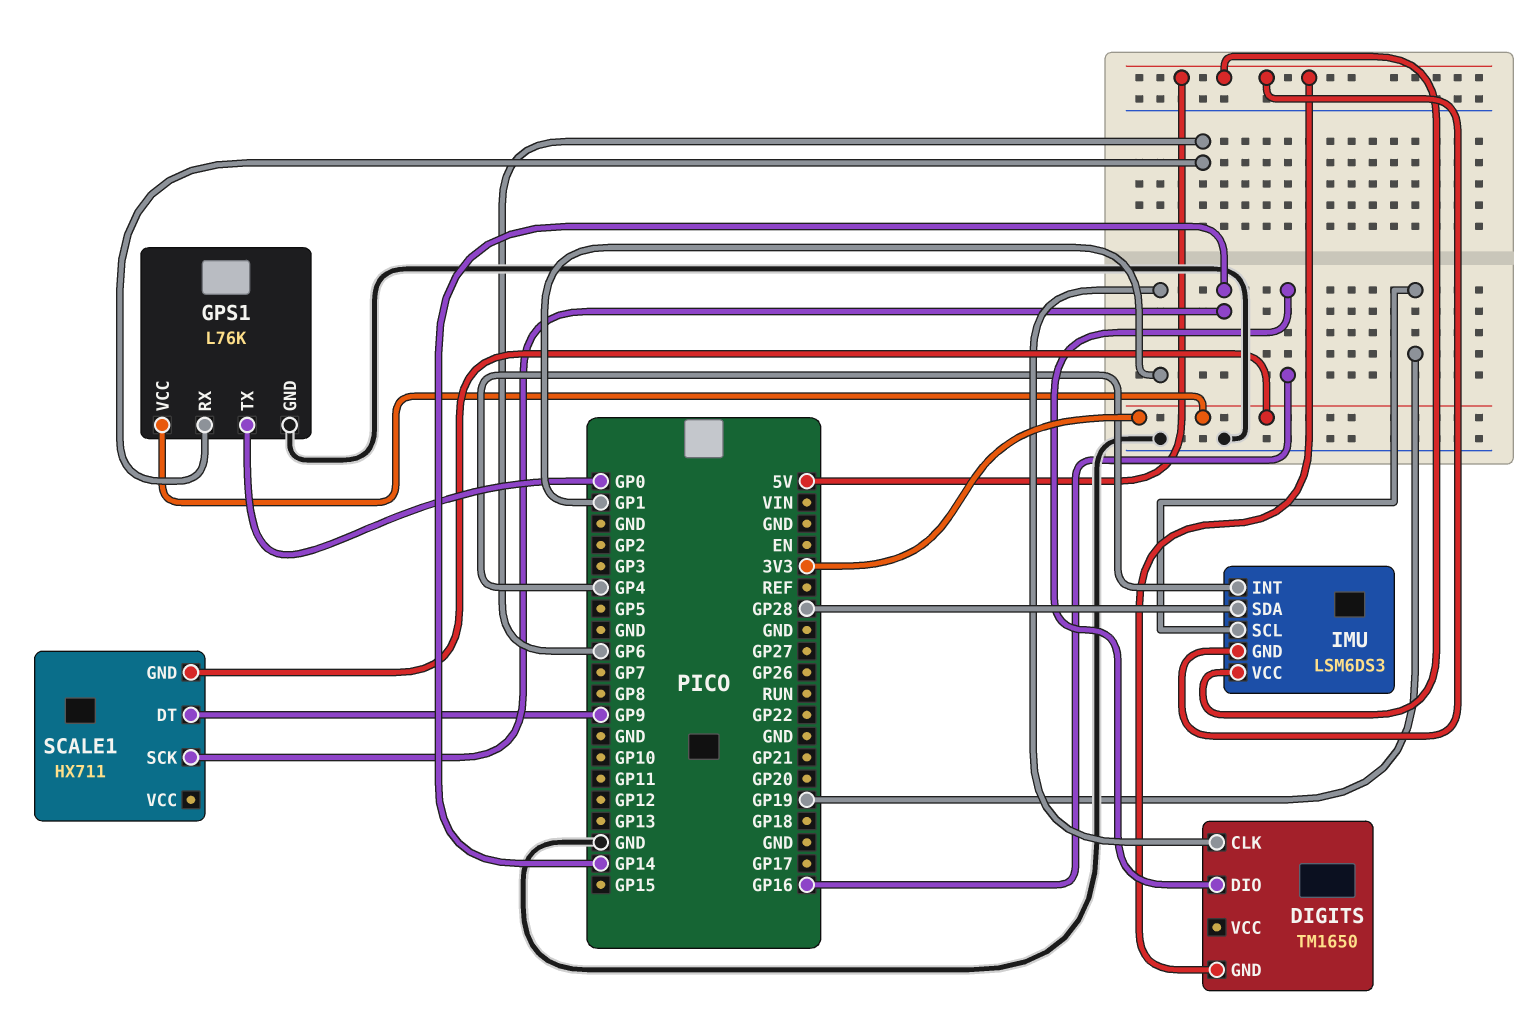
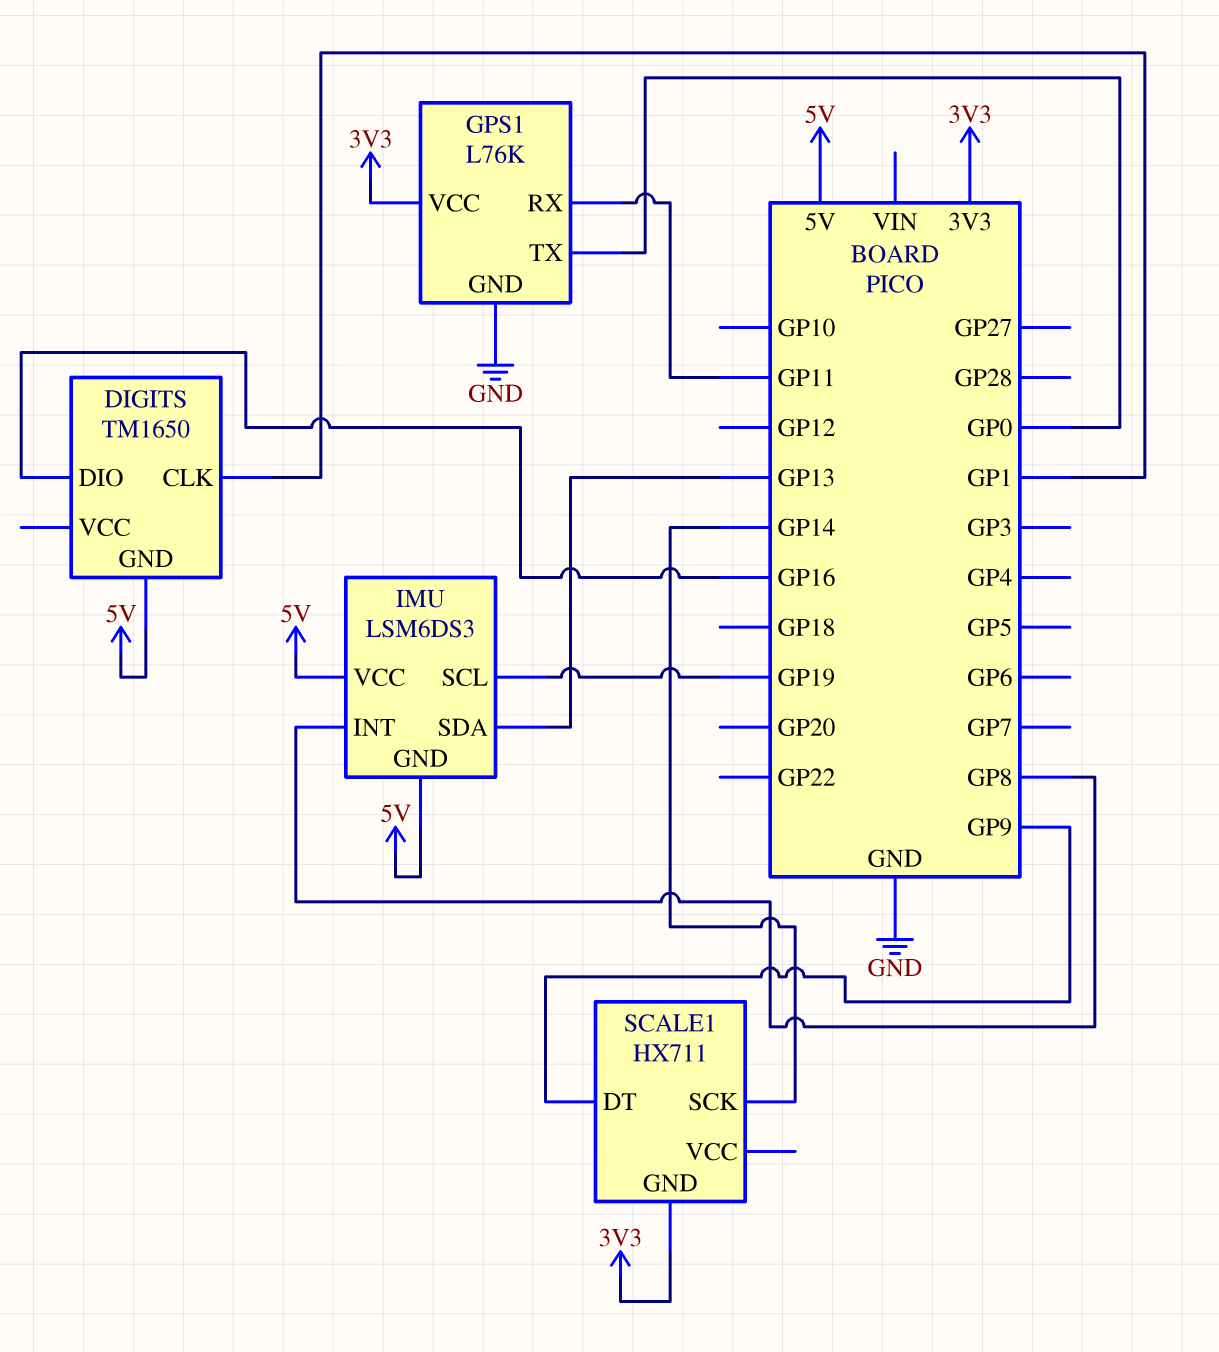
GPS1 pin RX: GP6 -> GP11
IMU pin INT: GP4 -> GP8
IMU pin SDA: GP28 -> GP13

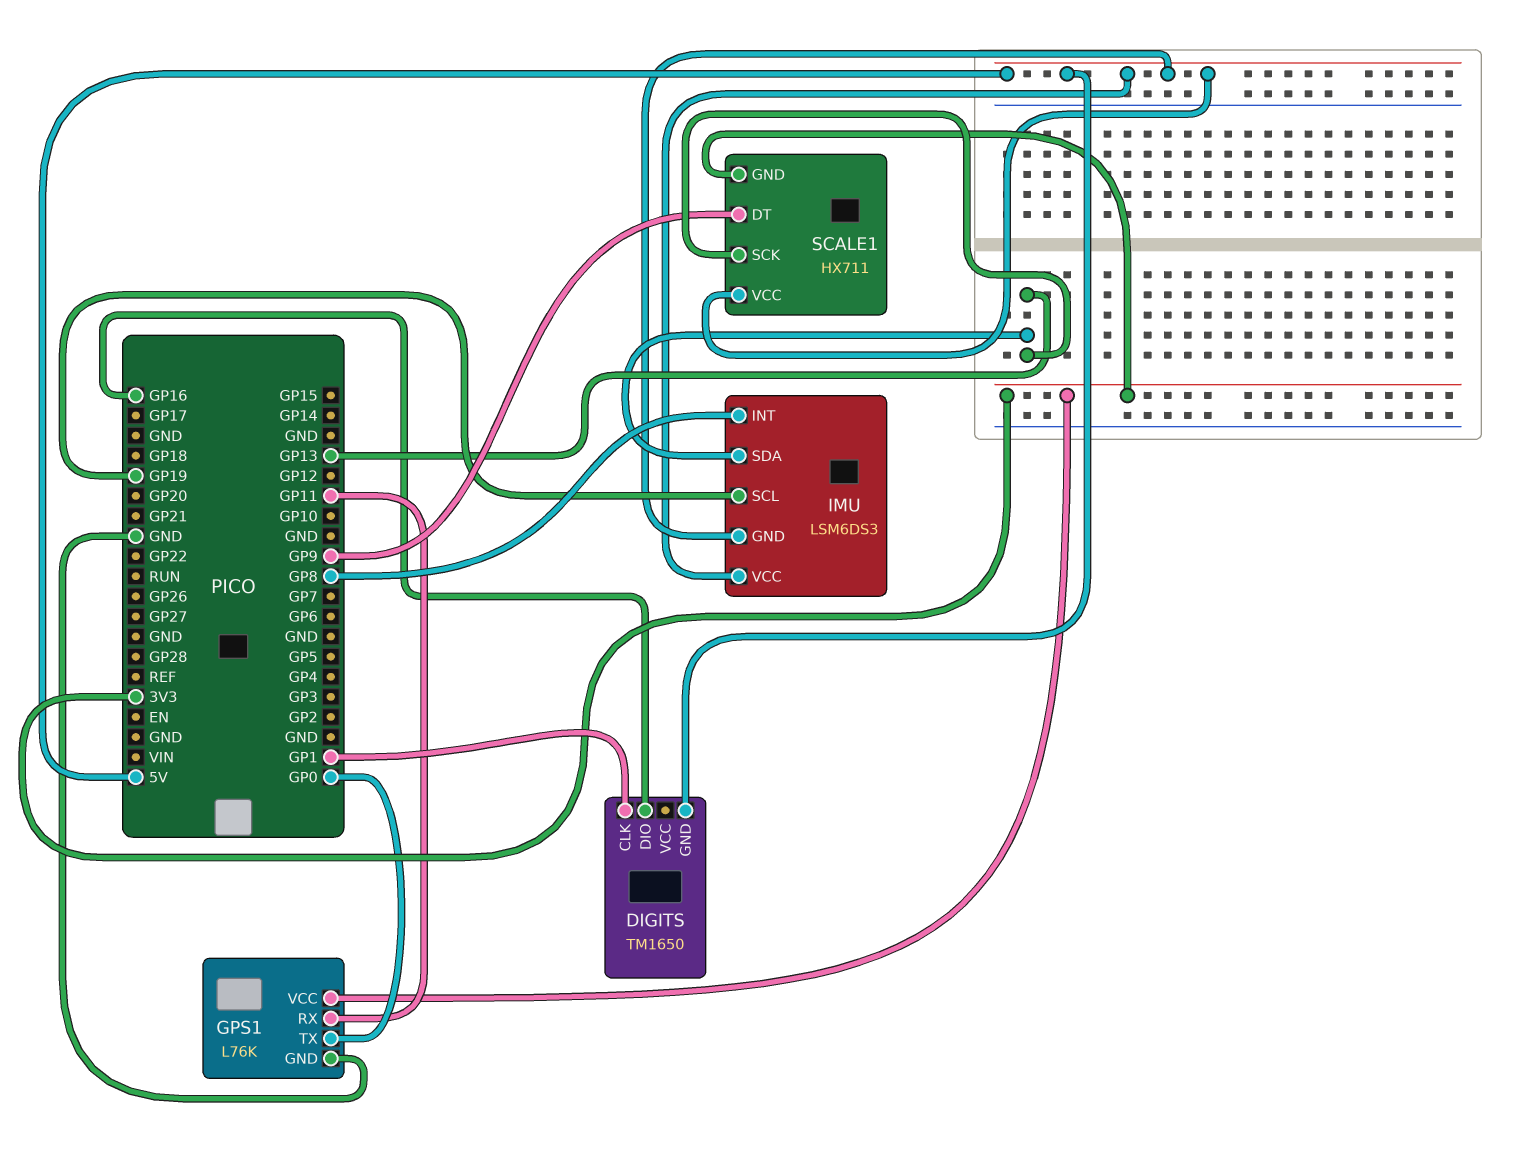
SCALE1 pin SCK: GP14 -> GP13
SCALE1 pin VCC: none -> 5V

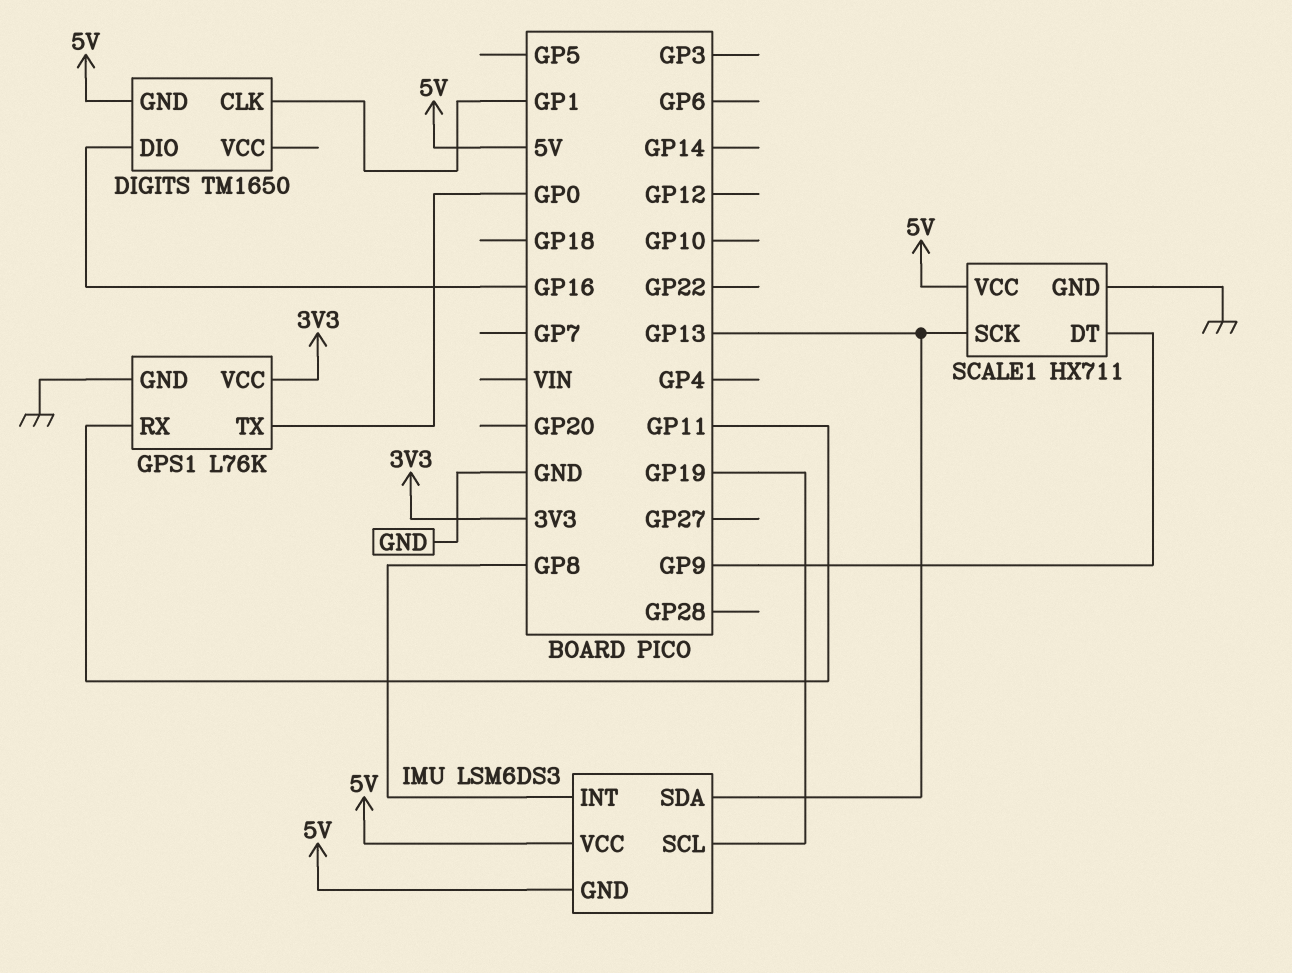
SCALE1 pin GND: 3V3 -> GND

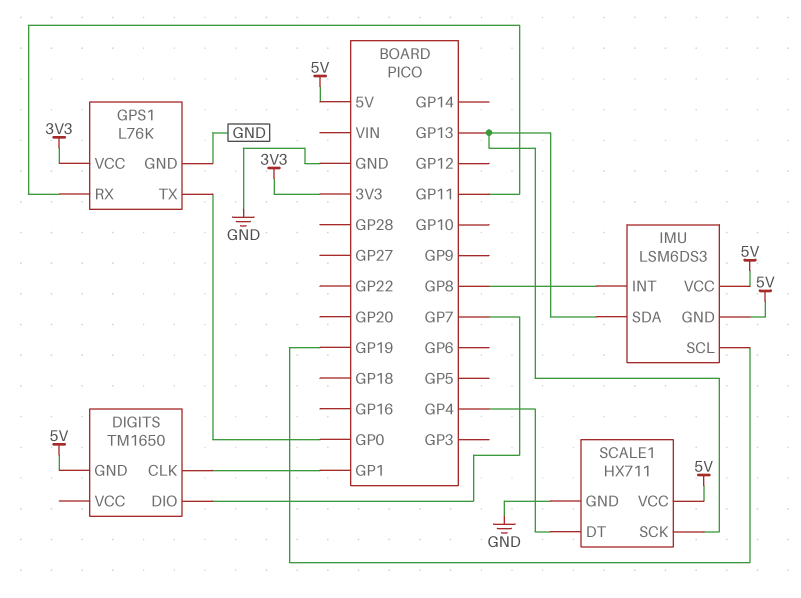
DIGITS pin DIO: GP16 -> GP7
SCALE1 pin DT: GP9 -> GP4

